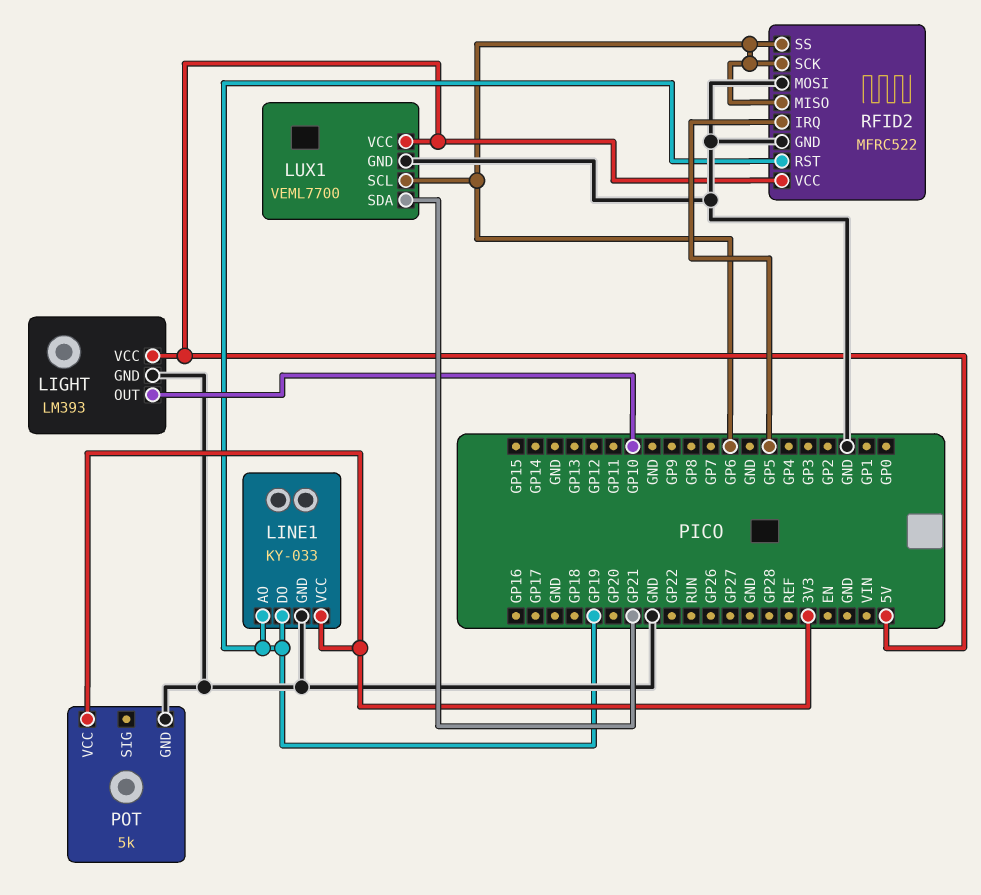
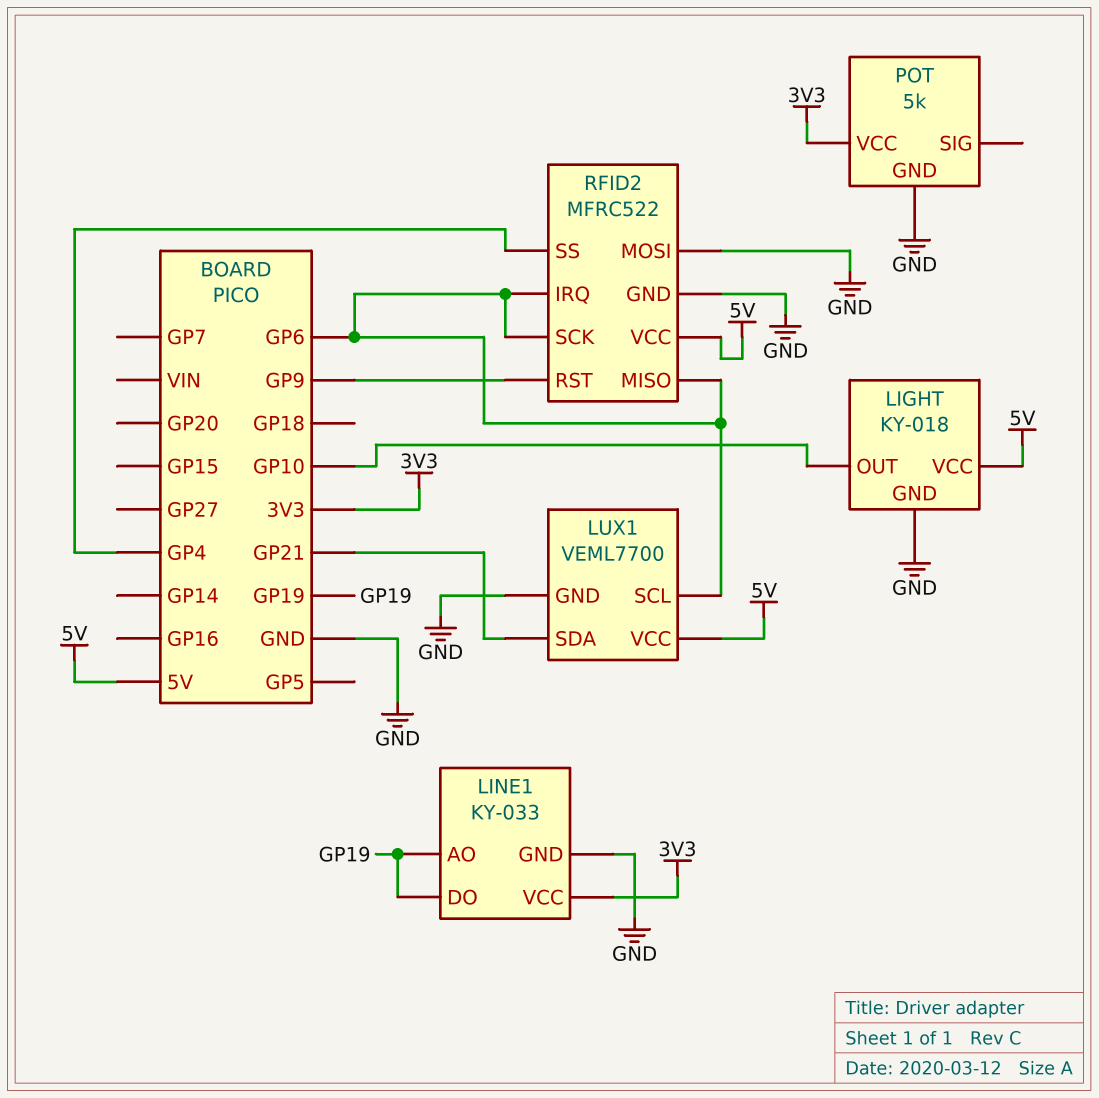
LIGHT: LM393 -> KY-018
RFID2 pin IRQ: GP5 -> GP6
RFID2 pin RST: GP19 -> GP9
RFID2 pin SS: GP6 -> GP4

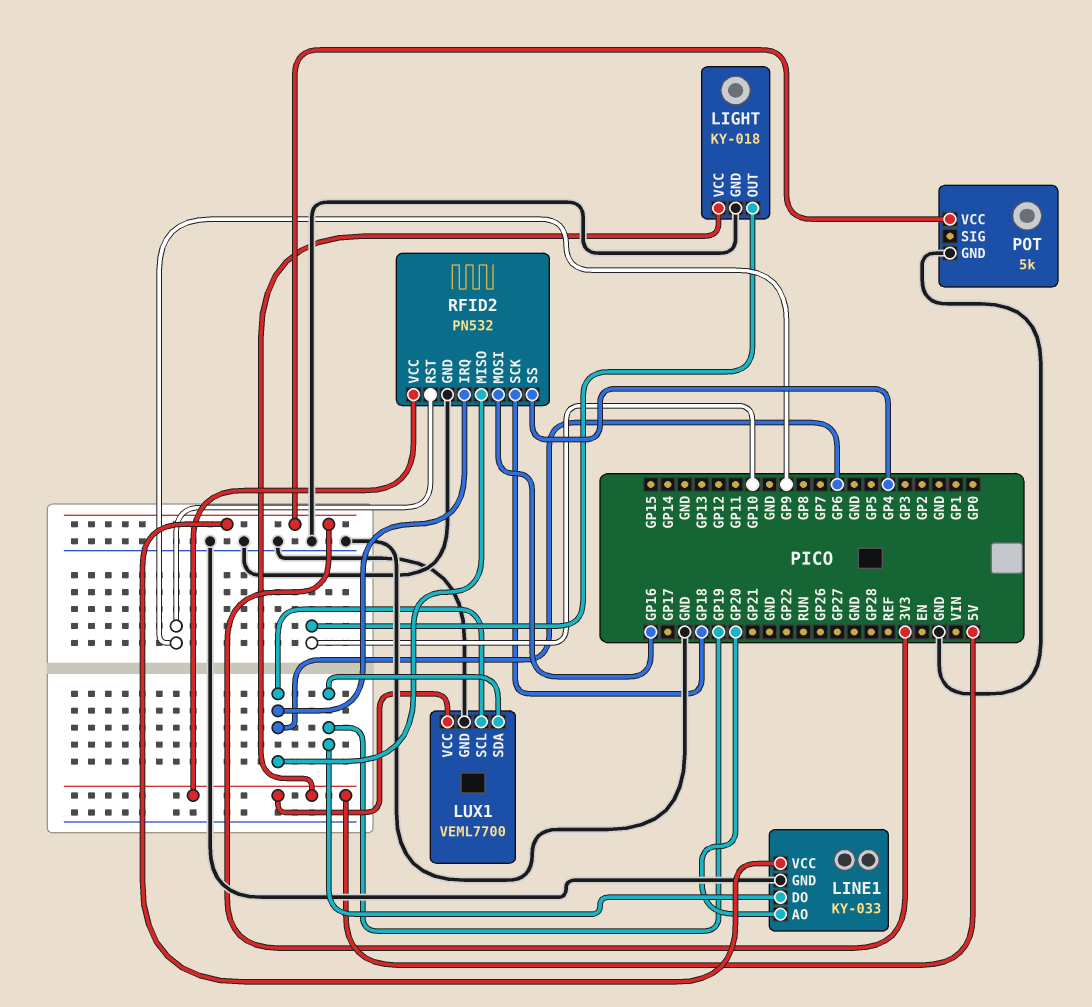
LINE1 pin AO: GP19 -> GP20
LUX1 pin SDA: GP21 -> GP19
RFID2: MFRC522 -> PN532
RFID2 pin MOSI: GND -> GP16
RFID2 pin SCK: GP6 -> GP18

